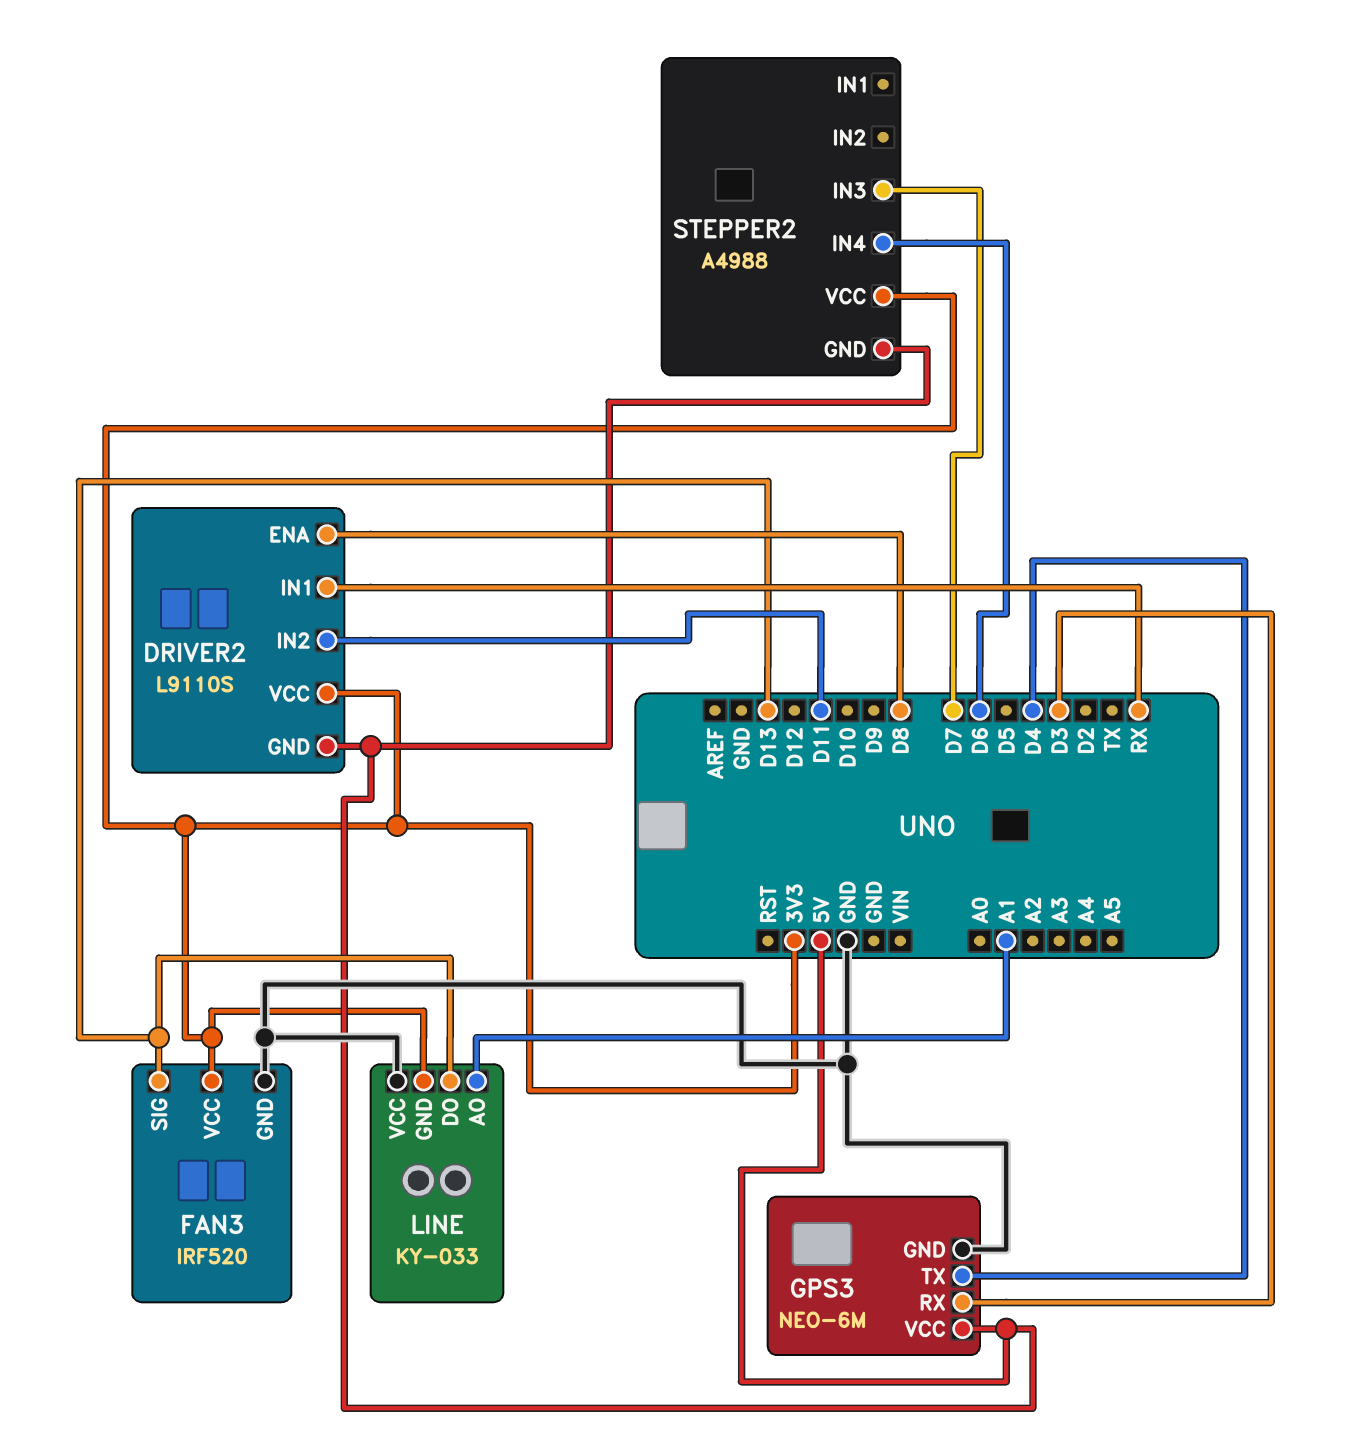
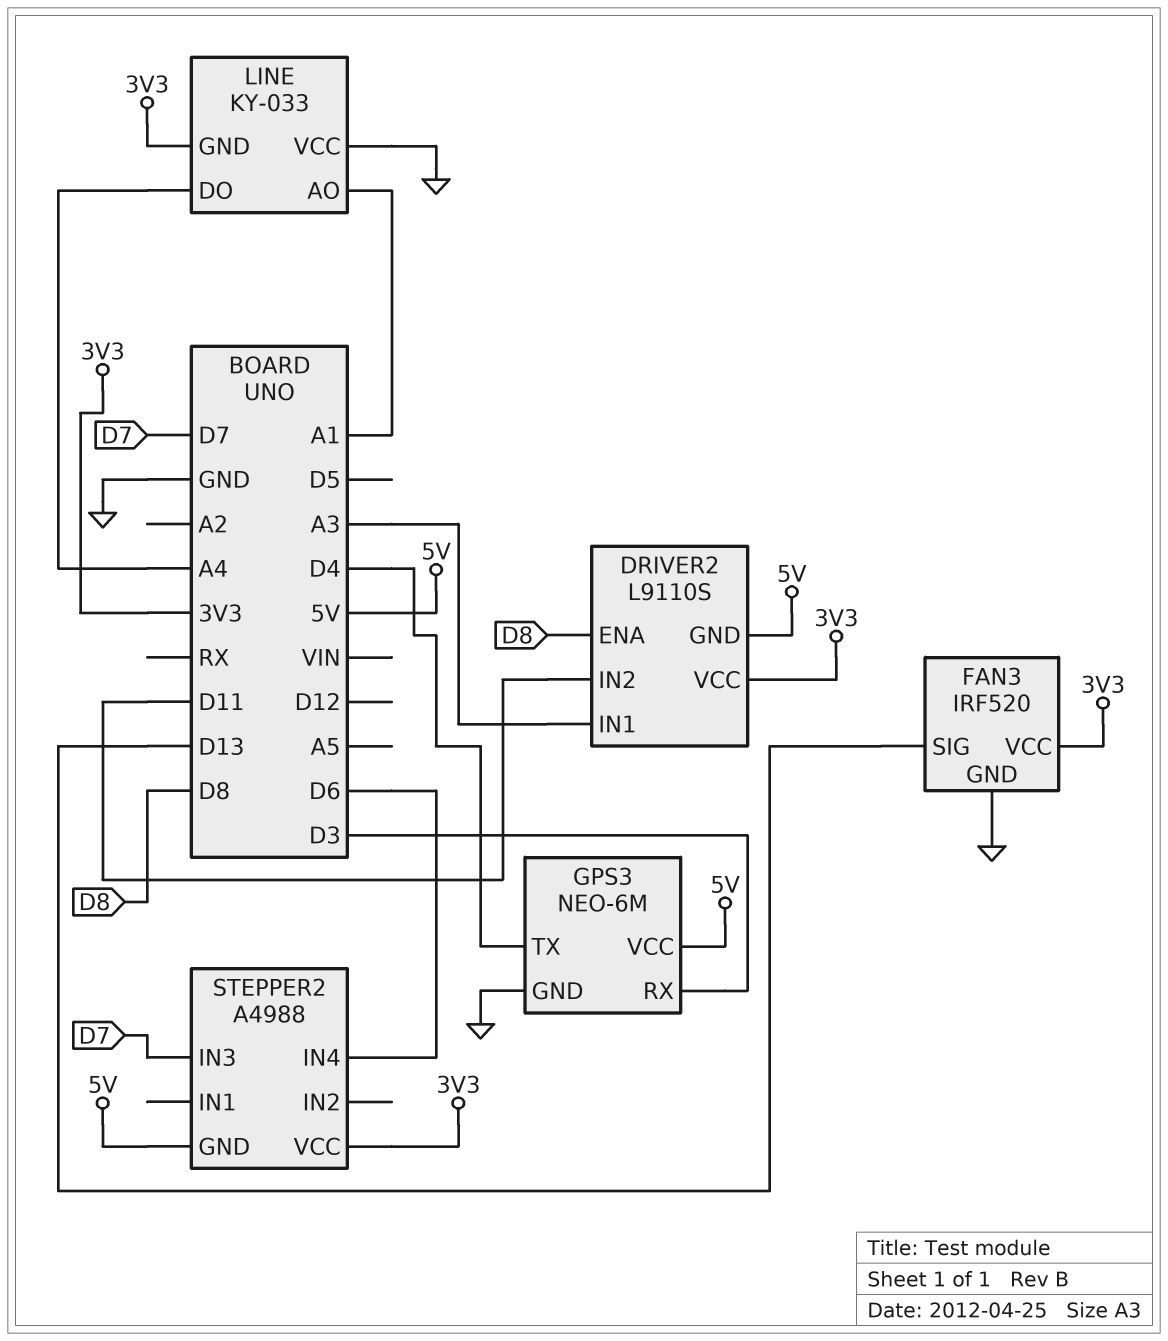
DRIVER2 pin IN1: RX -> A3
LINE pin DO: D13 -> A4

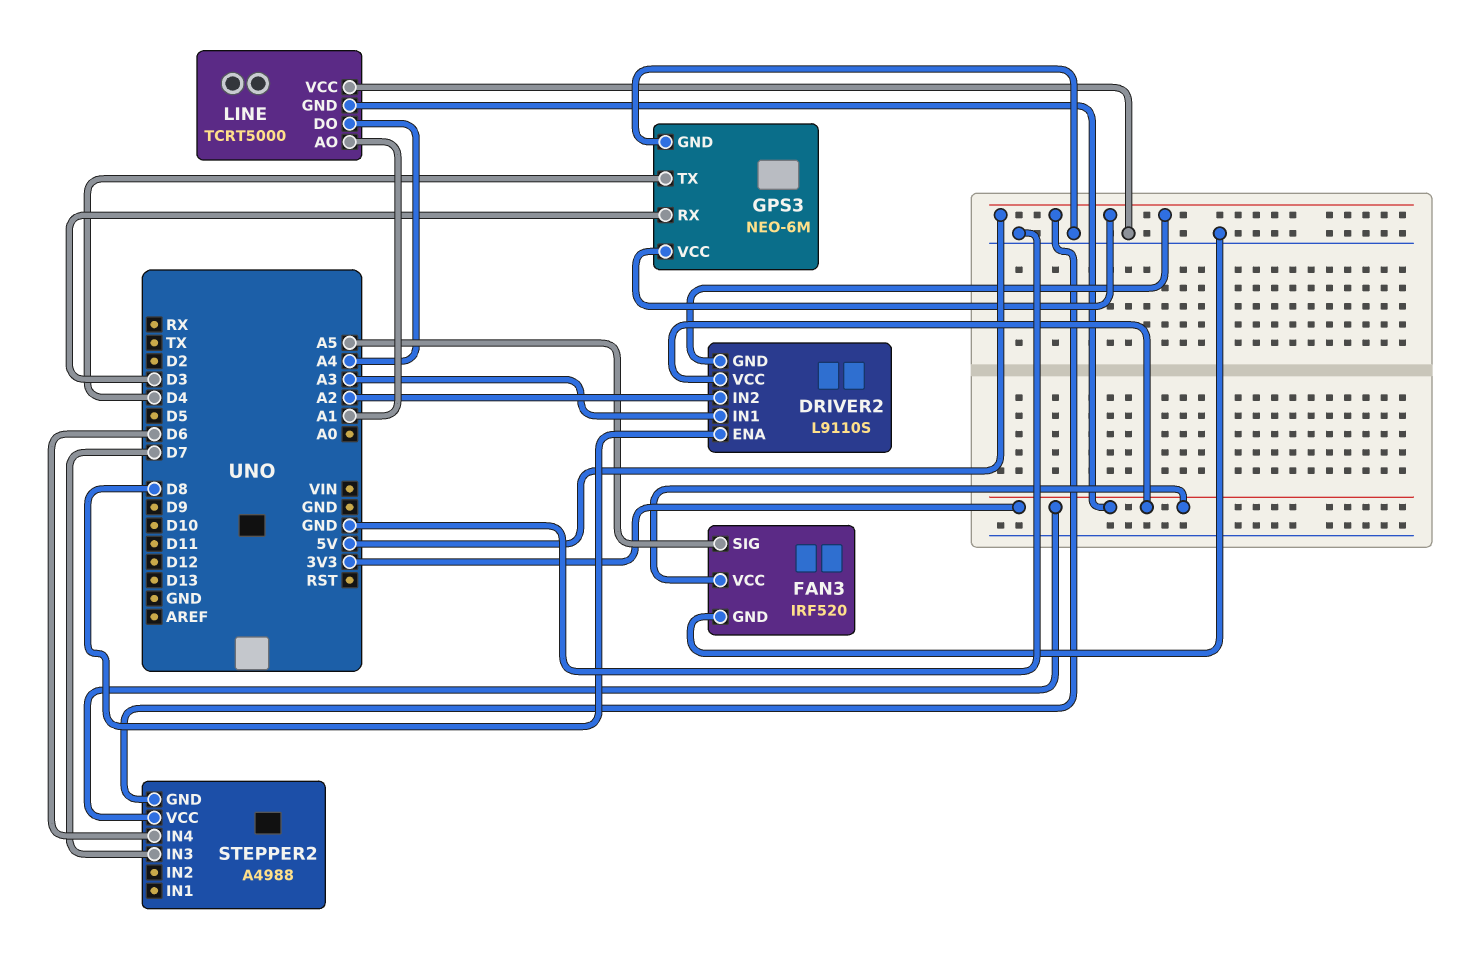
DRIVER2 pin IN2: D11 -> A2
FAN3 pin SIG: D13 -> A5
LINE: KY-033 -> TCRT5000

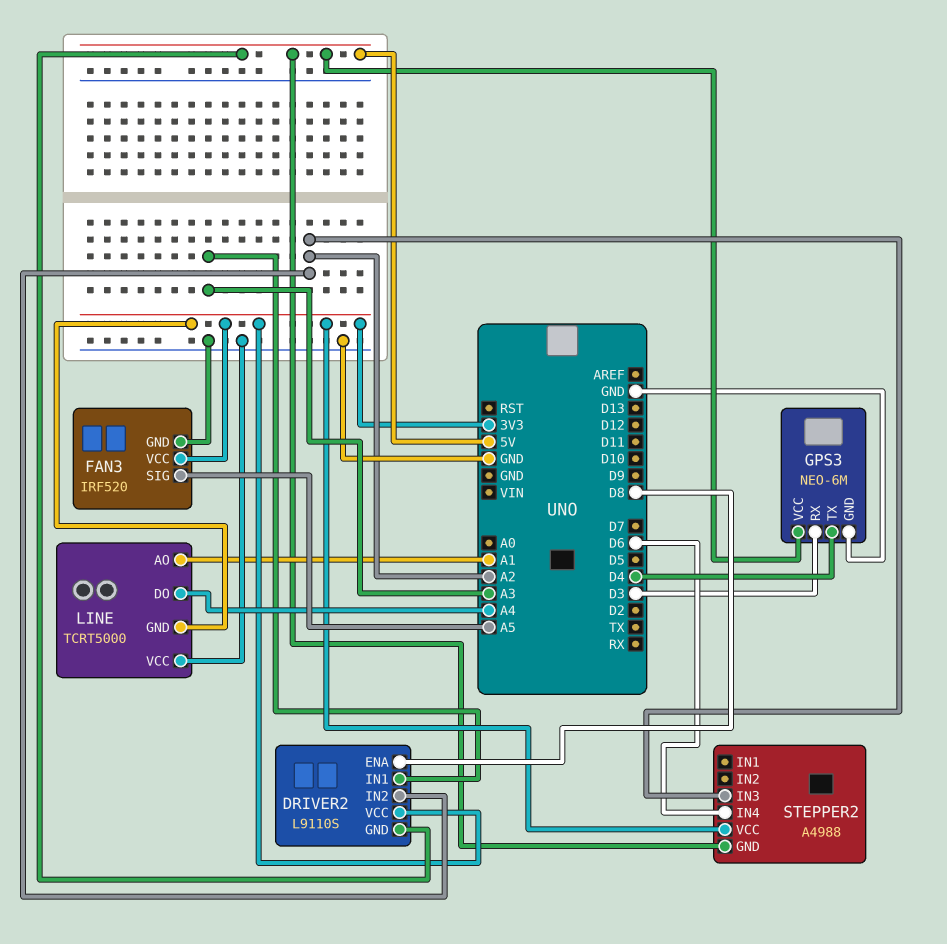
STEPPER2 pin IN3: D7 -> A2

